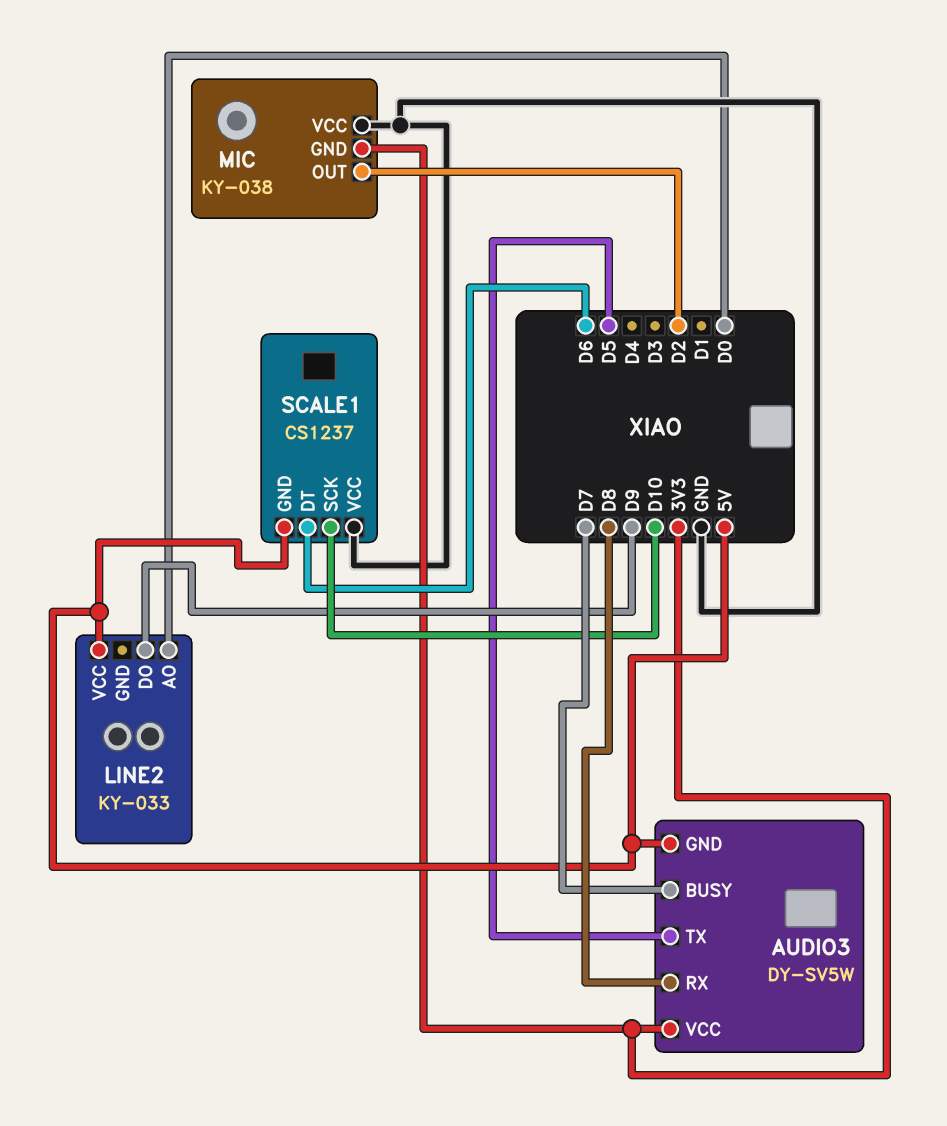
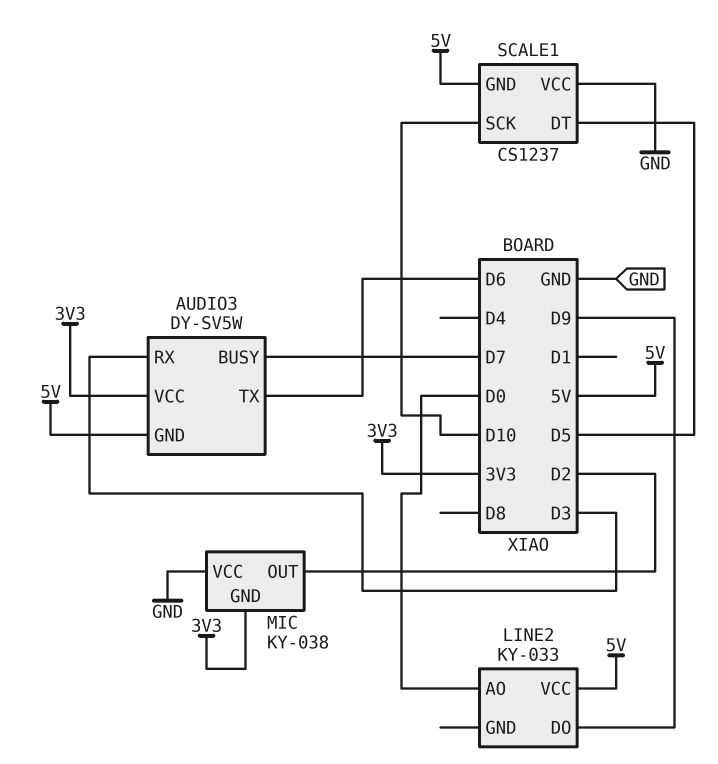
AUDIO3 pin RX: D8 -> D3
AUDIO3 pin TX: D5 -> D6
SCALE1 pin DT: D6 -> D5

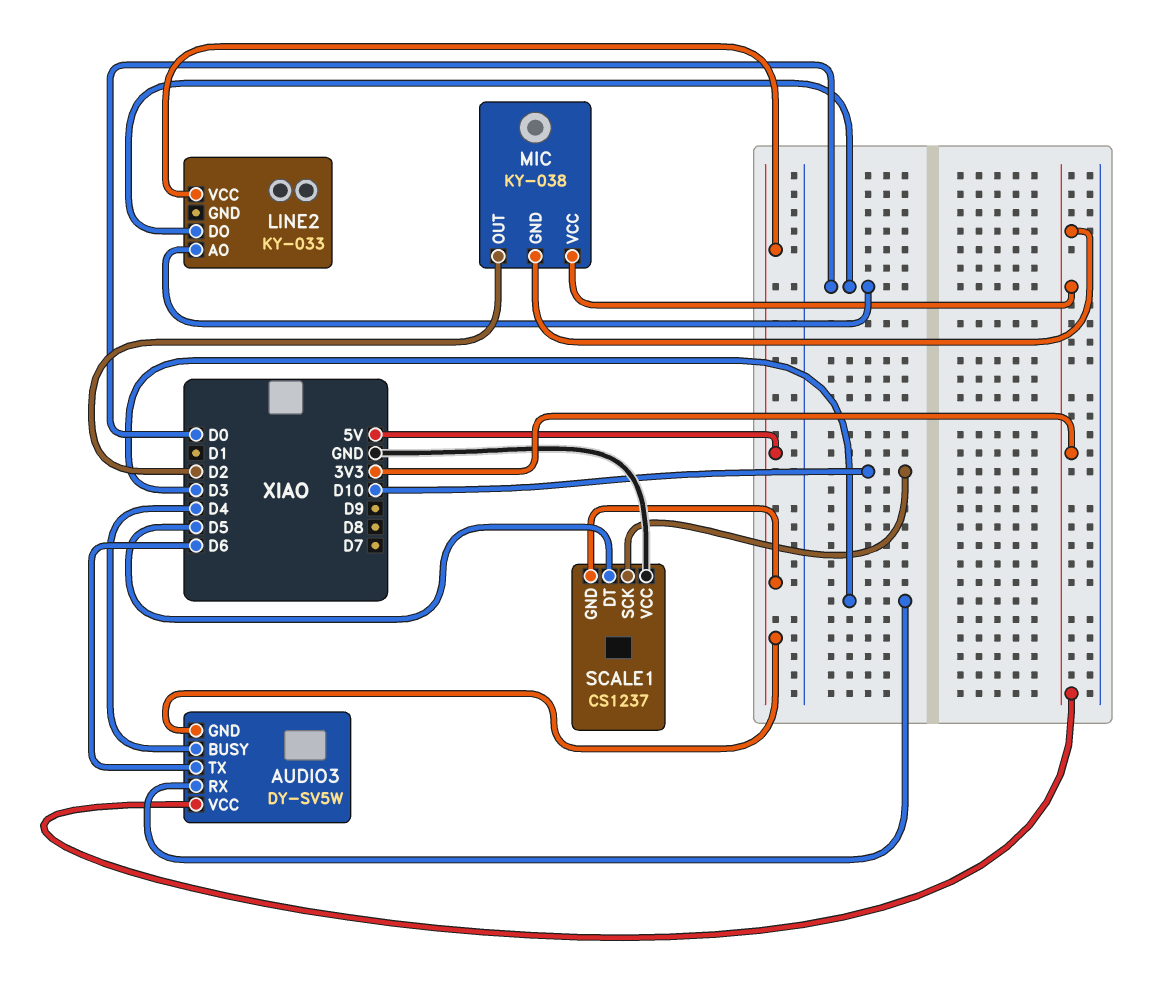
AUDIO3 pin BUSY: D7 -> D4
LINE2 pin DO: D9 -> D0
MIC pin VCC: GND -> 3V3

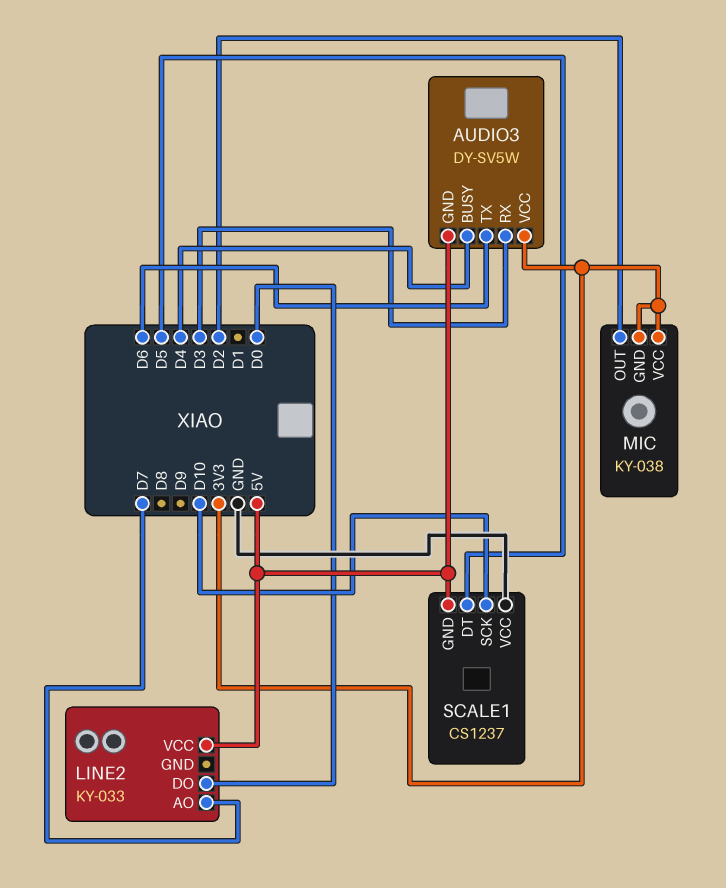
LINE2 pin AO: D0 -> D7

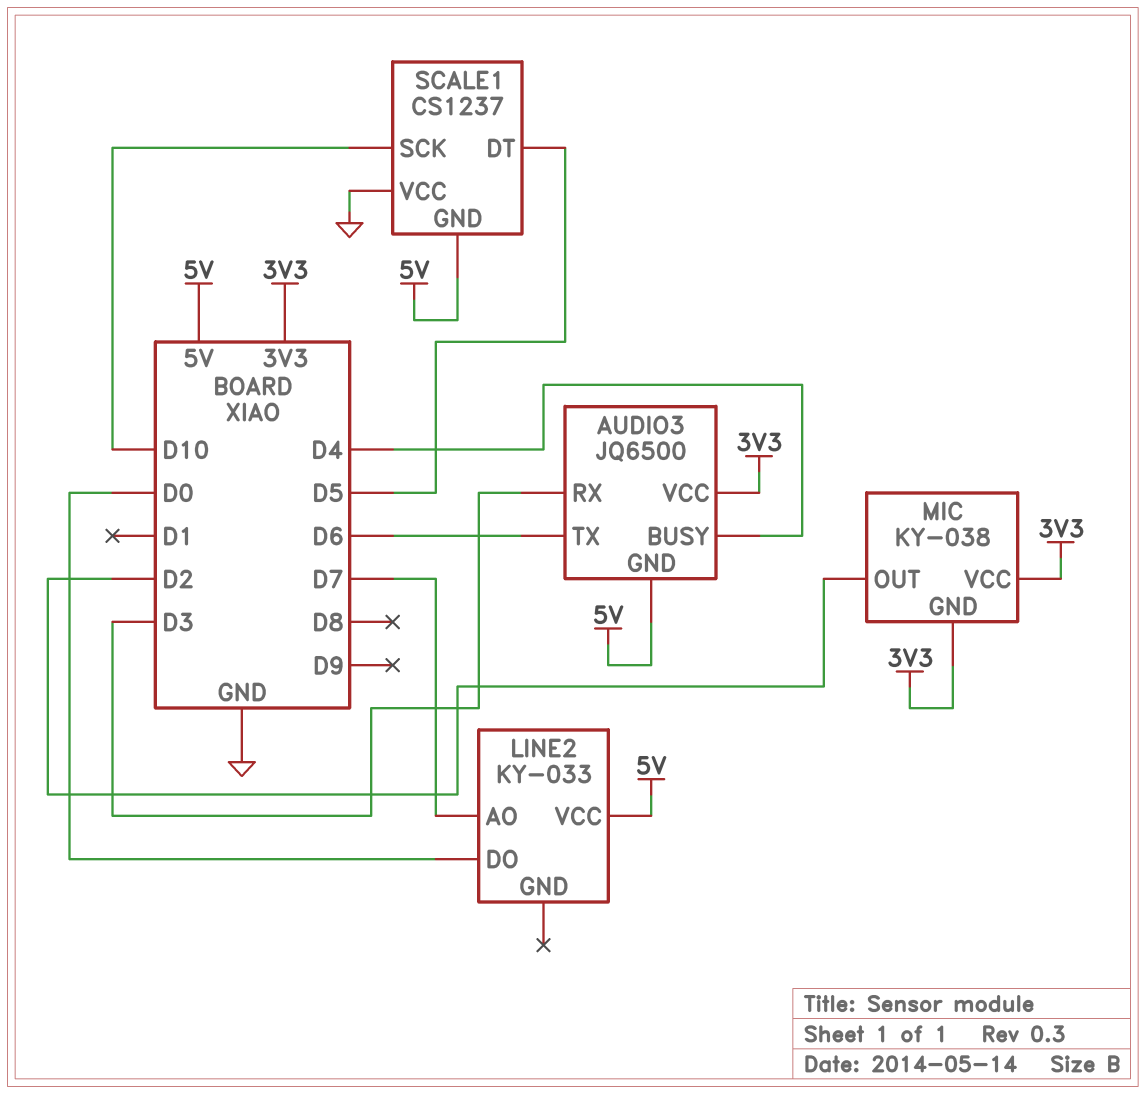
AUDIO3: DY-SV5W -> JQ6500

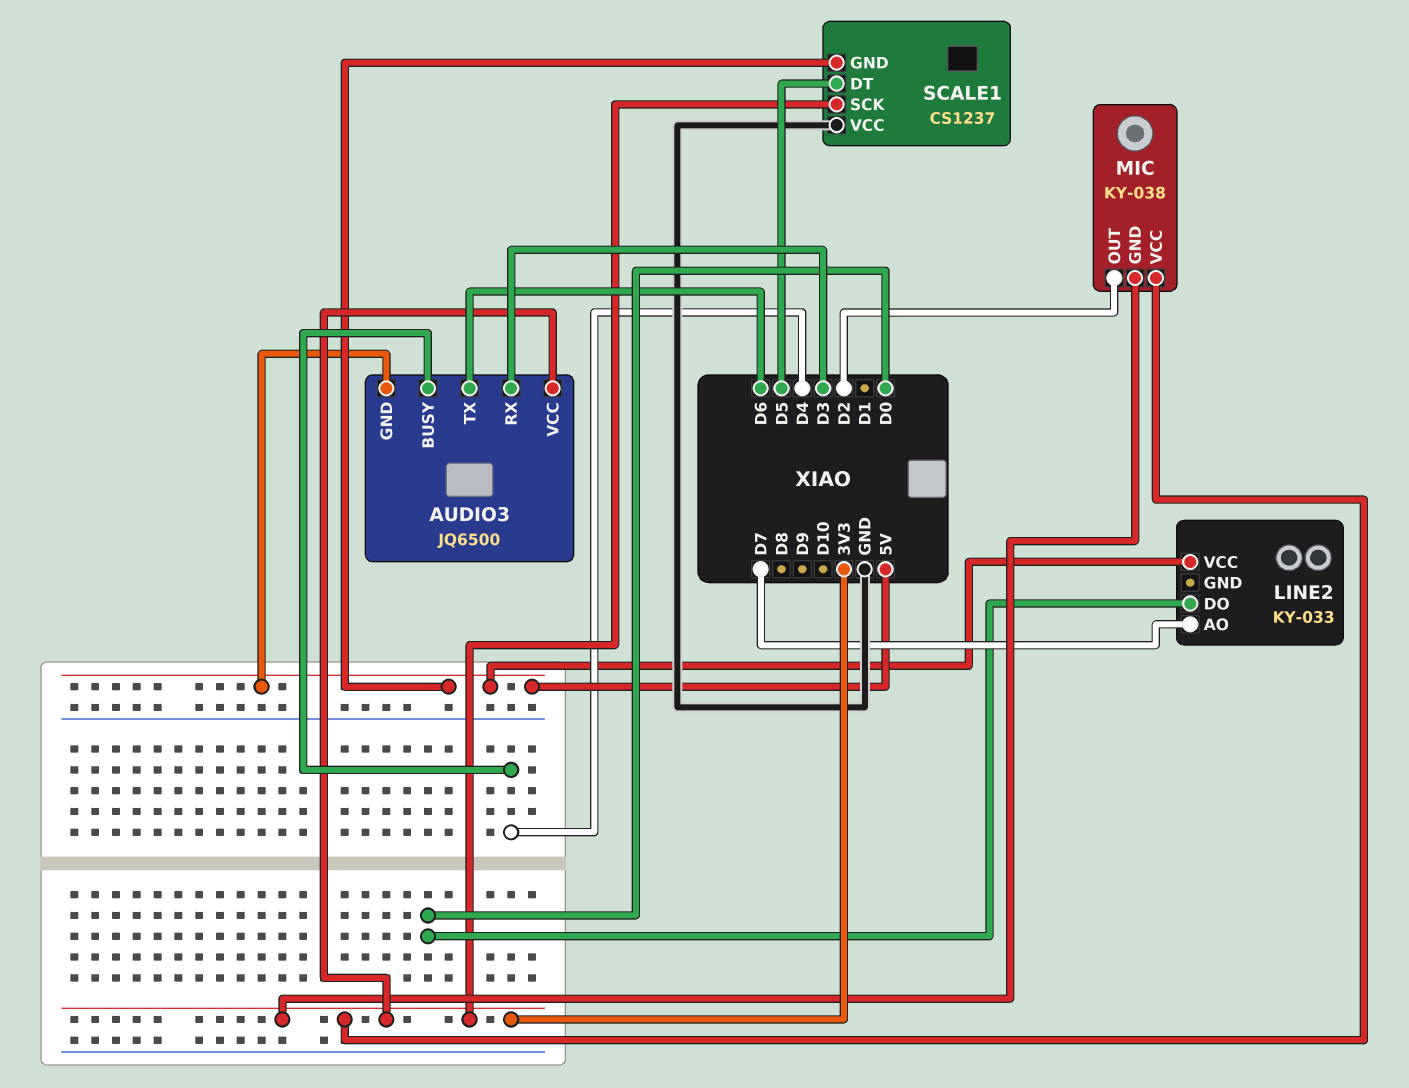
SCALE1 pin SCK: D10 -> 3V3

